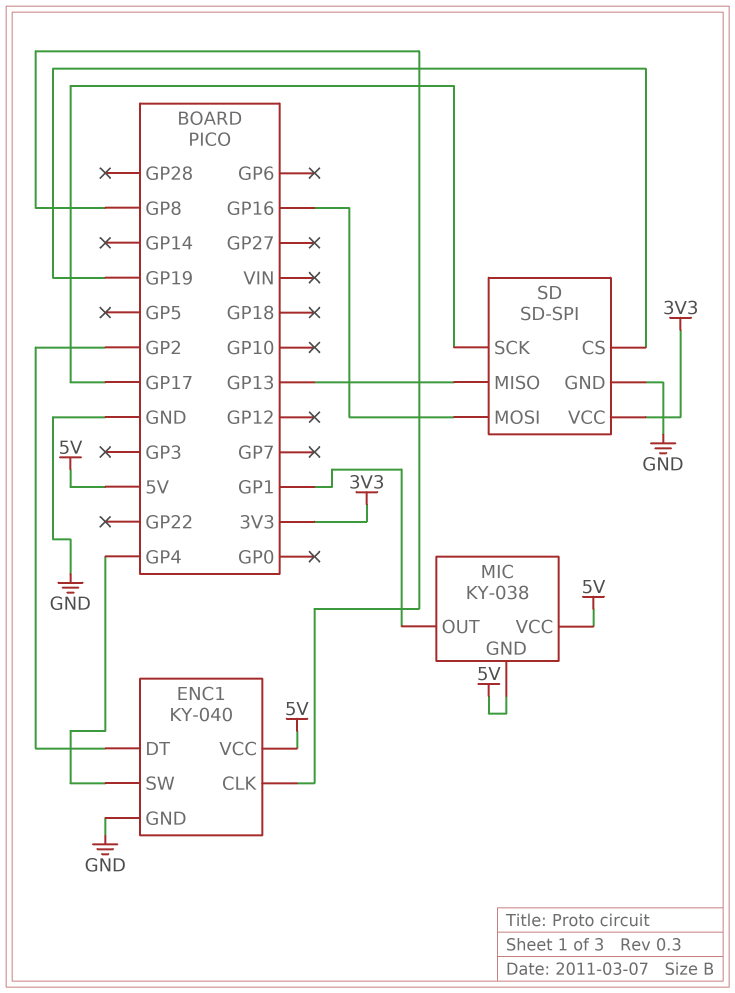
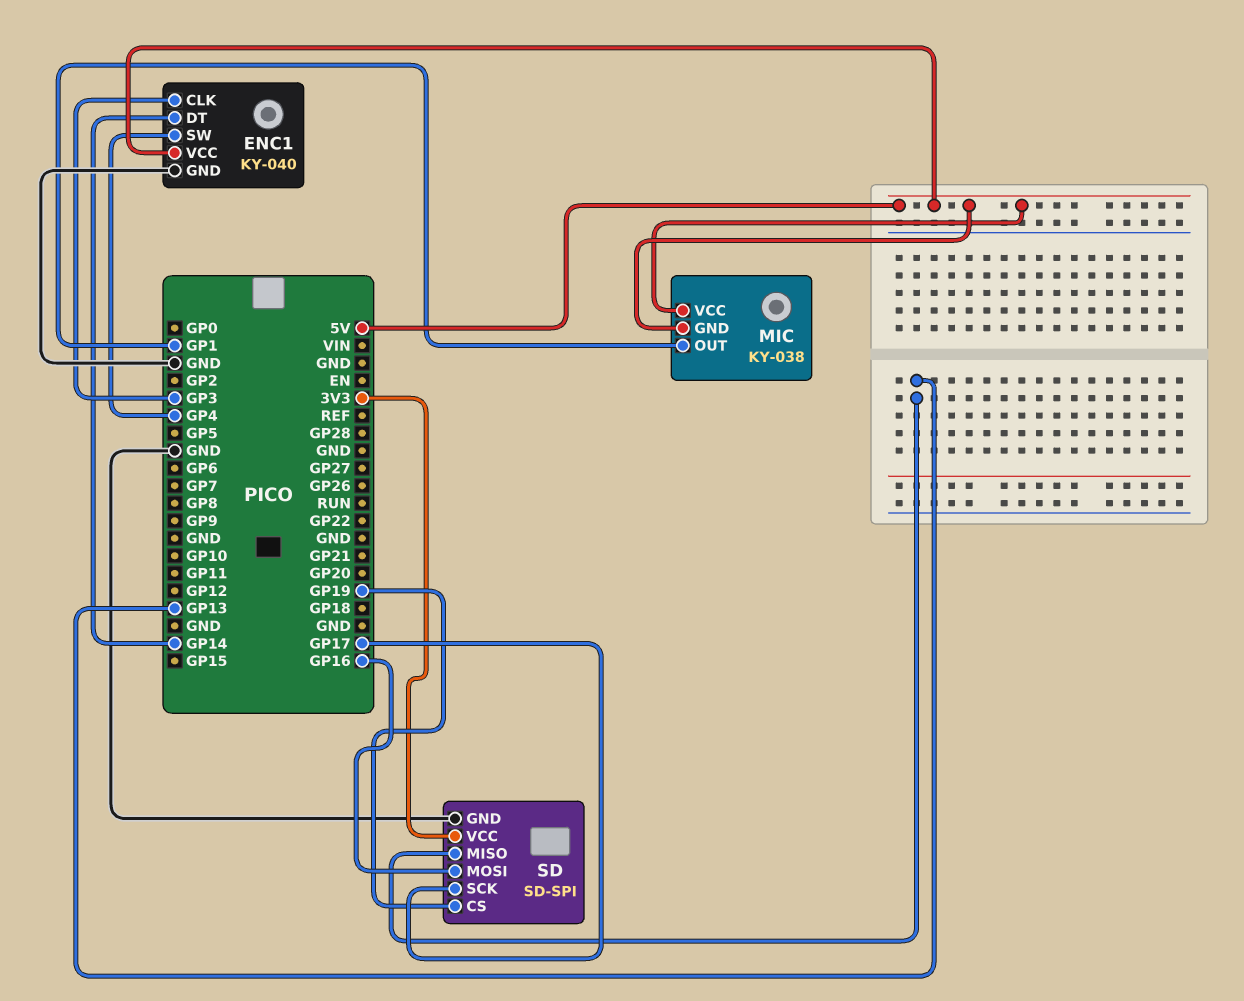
ENC1 pin CLK: GP8 -> GP3
ENC1 pin DT: GP2 -> GP14

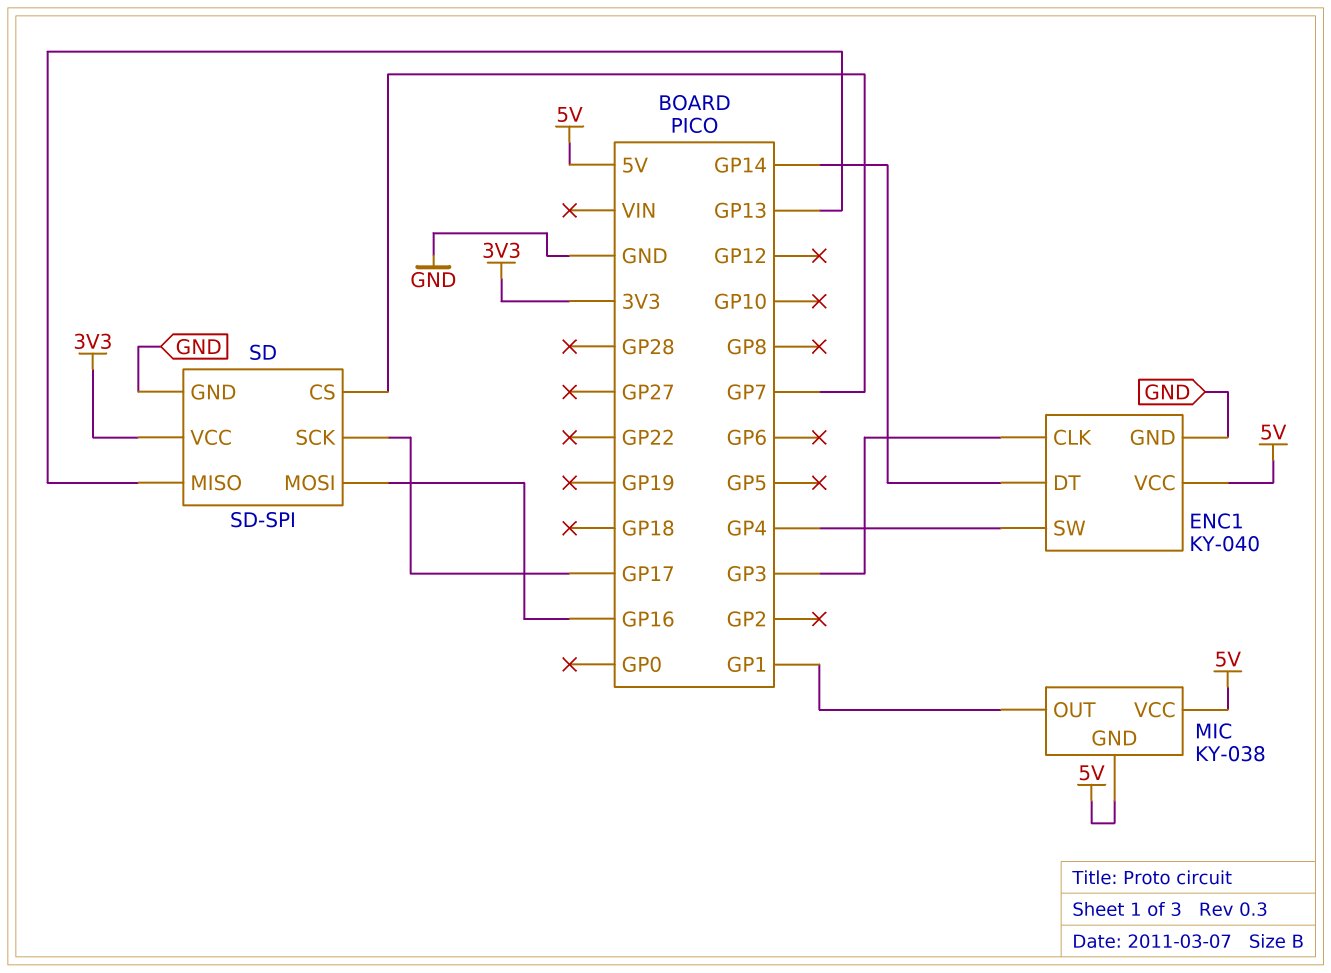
SD pin CS: GP19 -> GP7

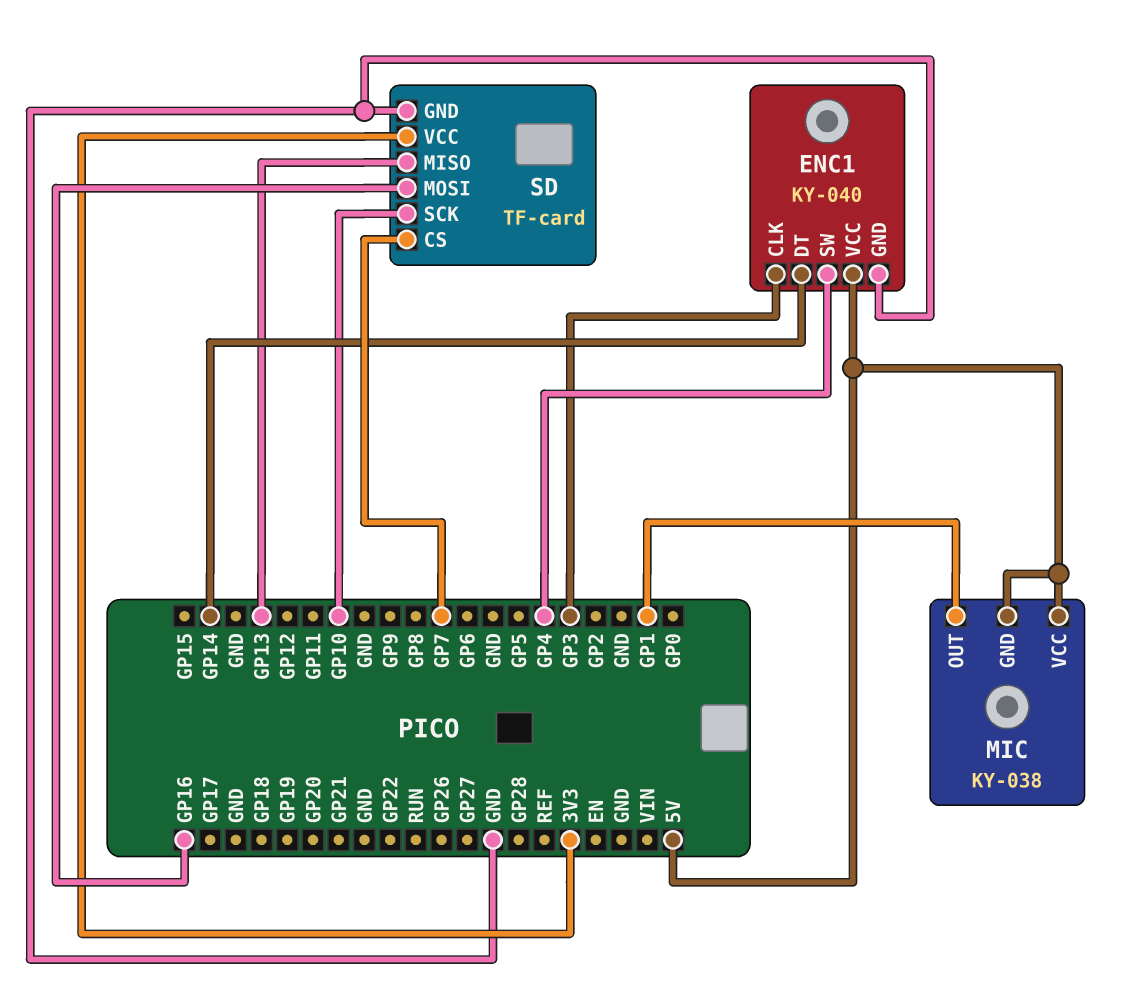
SD: SD-SPI -> TF-card
SD pin SCK: GP17 -> GP10

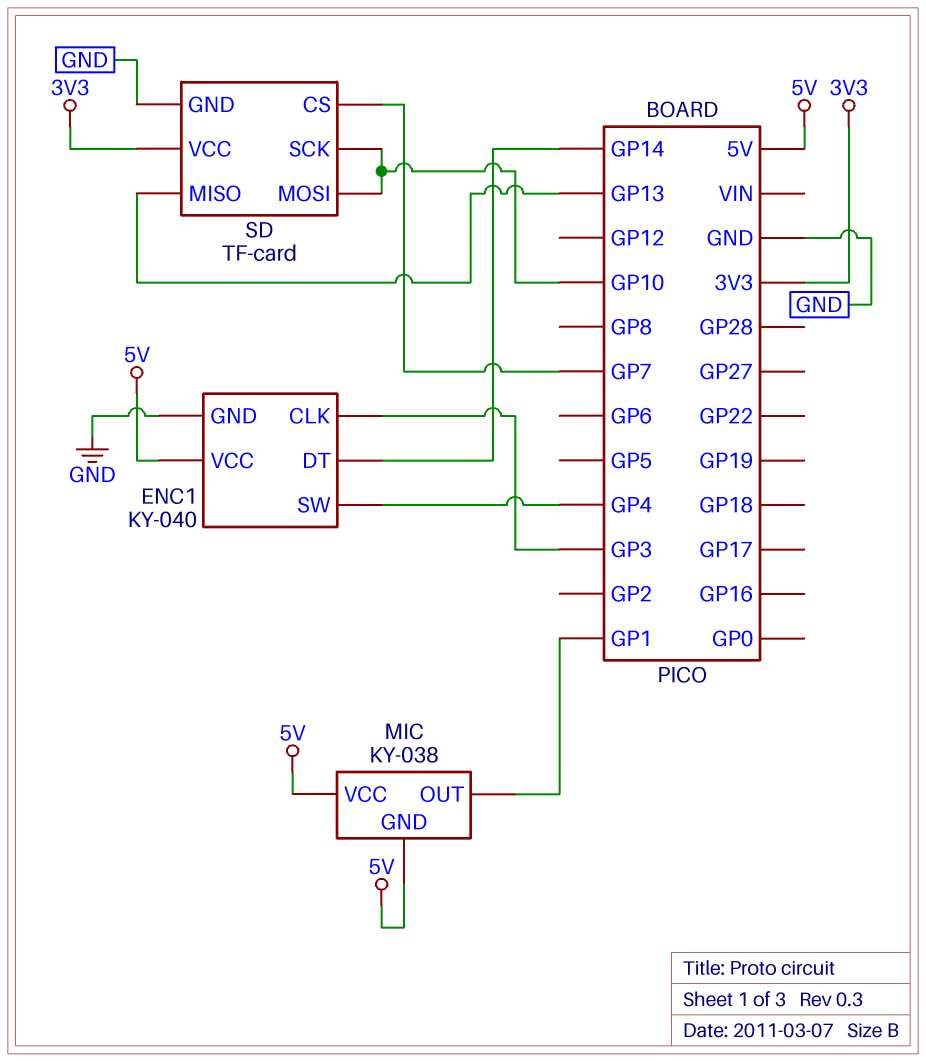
SD pin MOSI: GP16 -> GP10

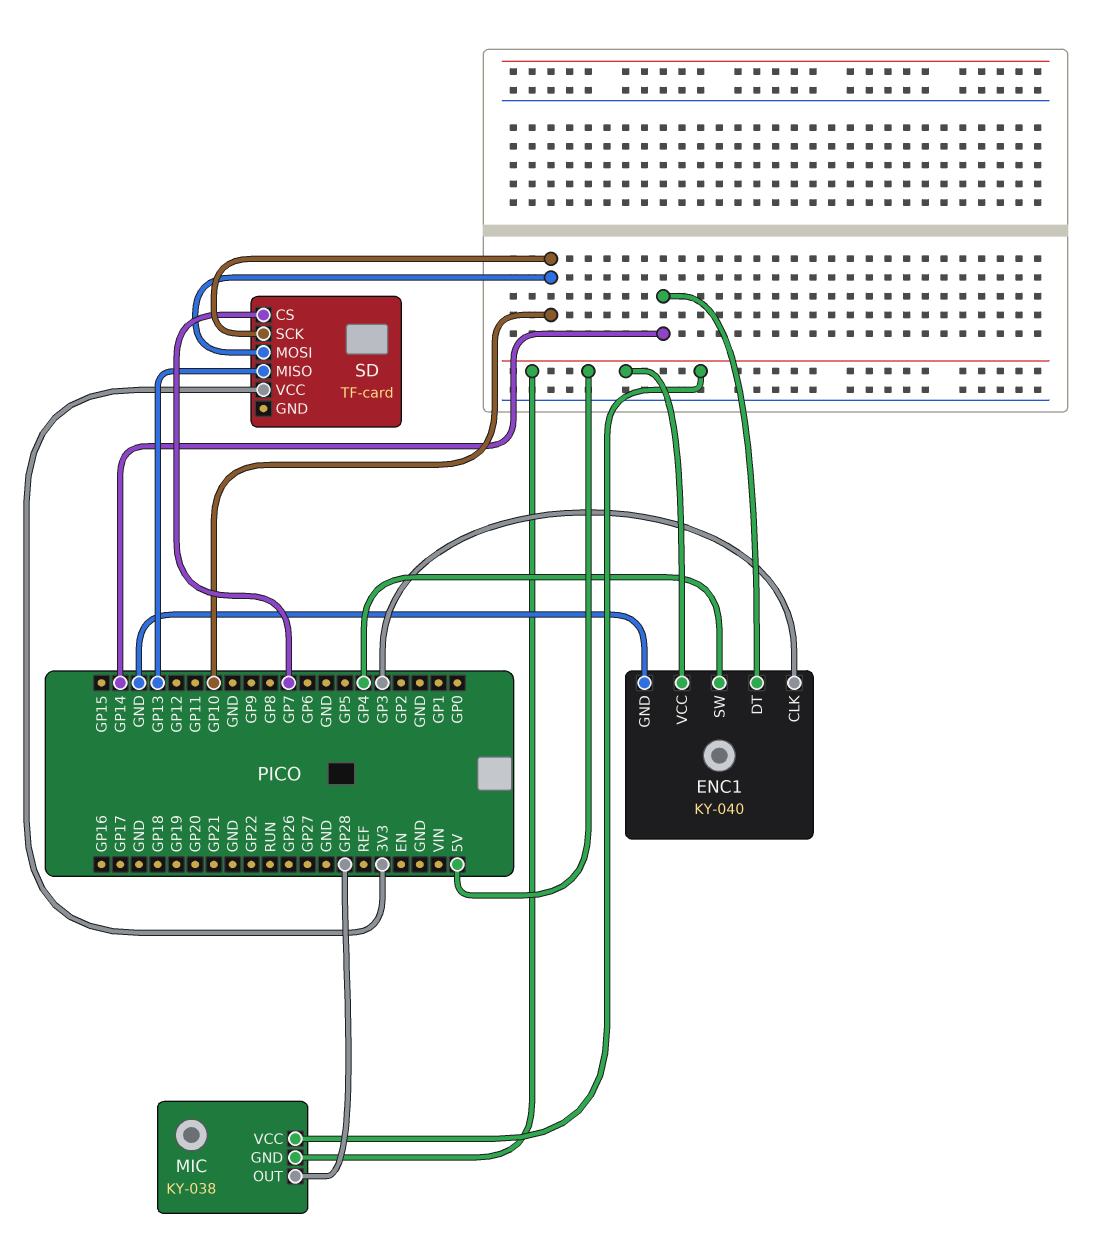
MIC pin OUT: GP1 -> GP28
SD pin GND: GND -> none

